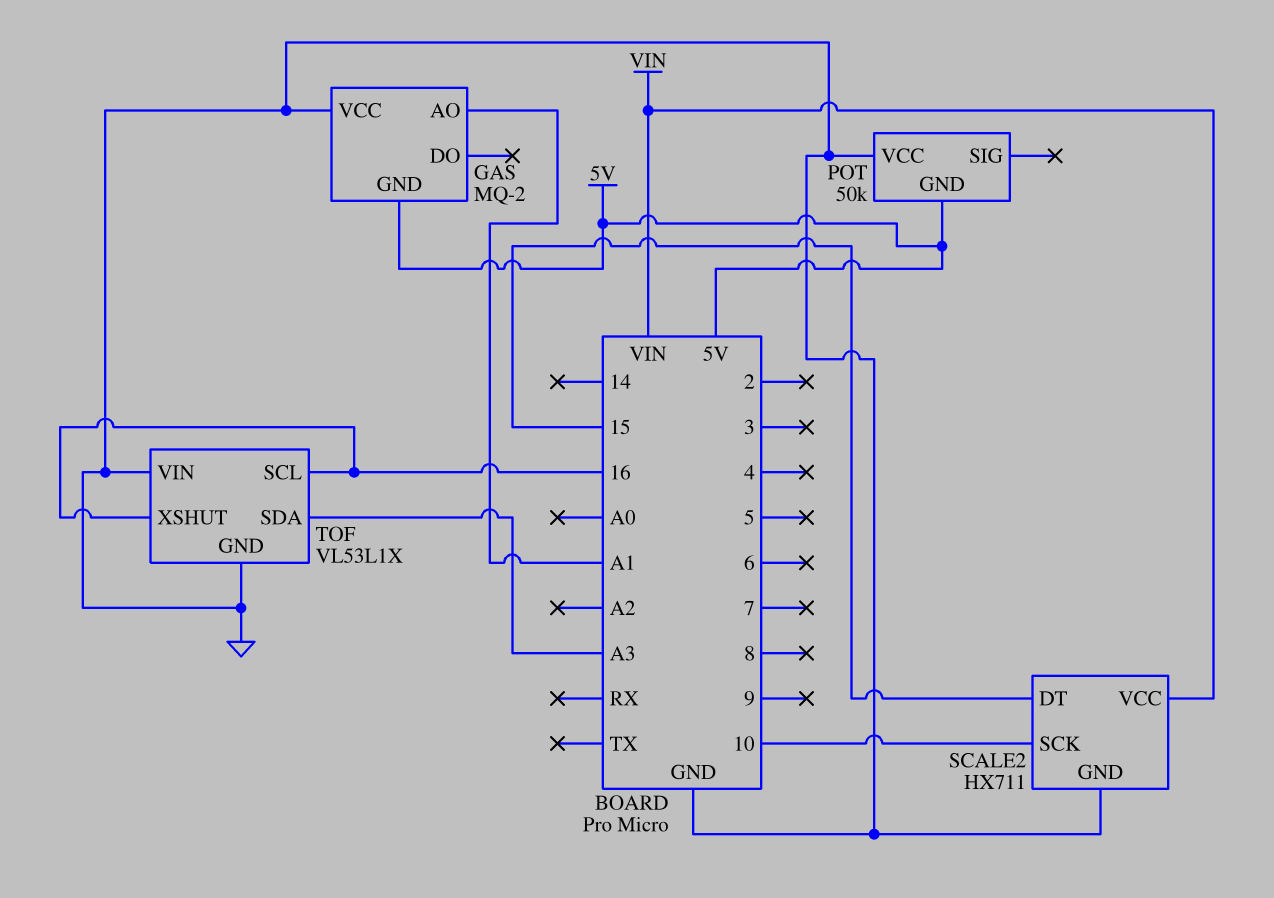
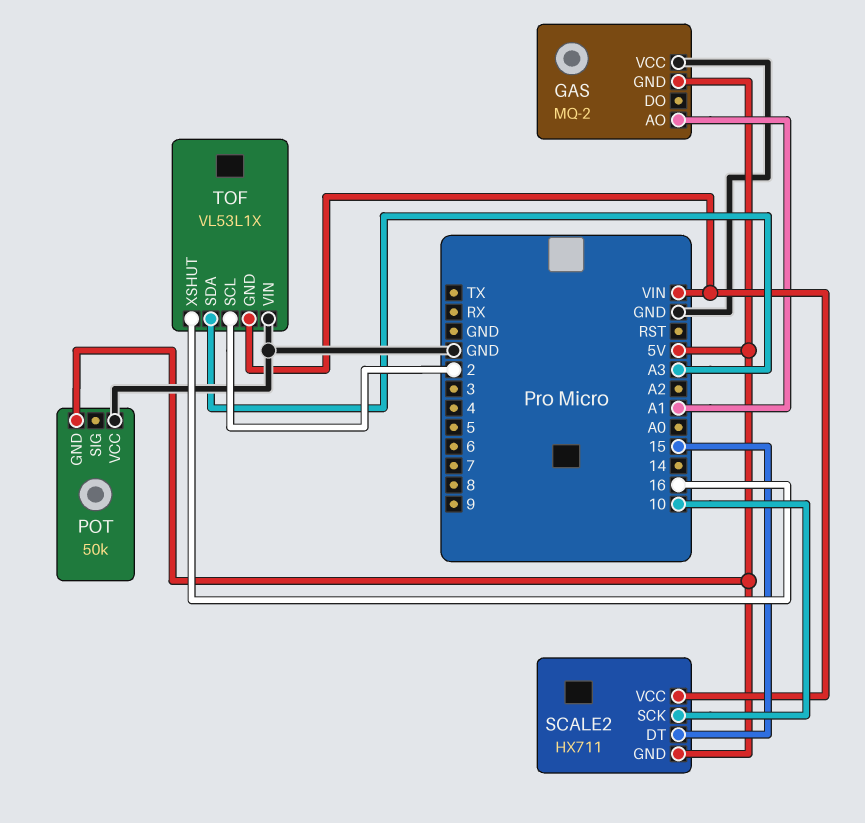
SCALE2 pin GND: GND -> 5V
TOF pin GND: GND -> VIN
TOF pin SCL: 16 -> 2

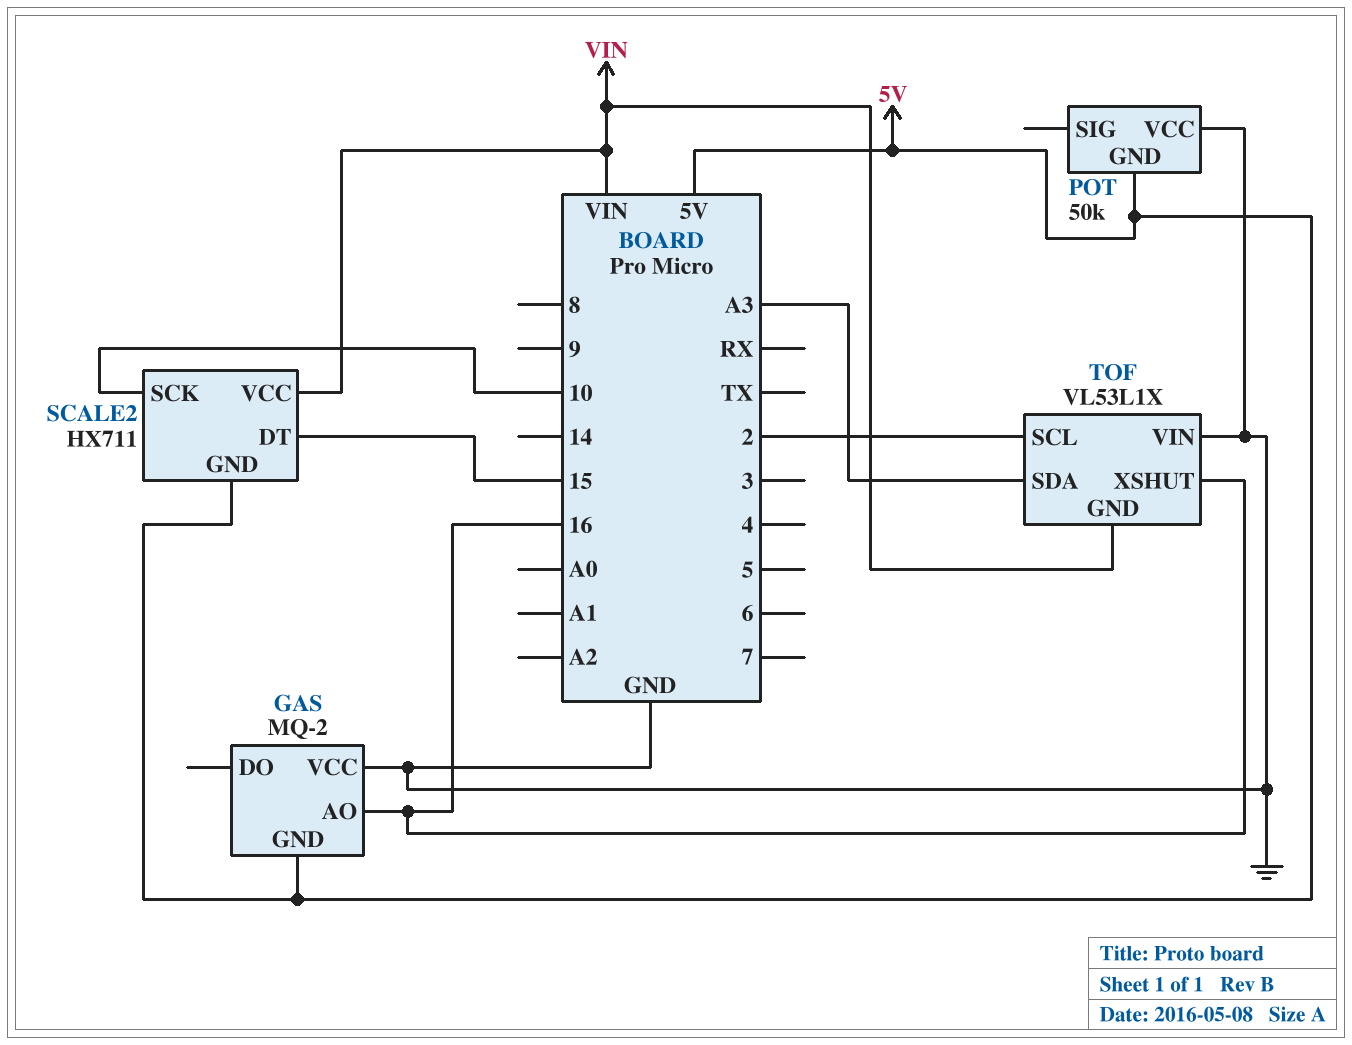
GAS pin AO: A1 -> 16

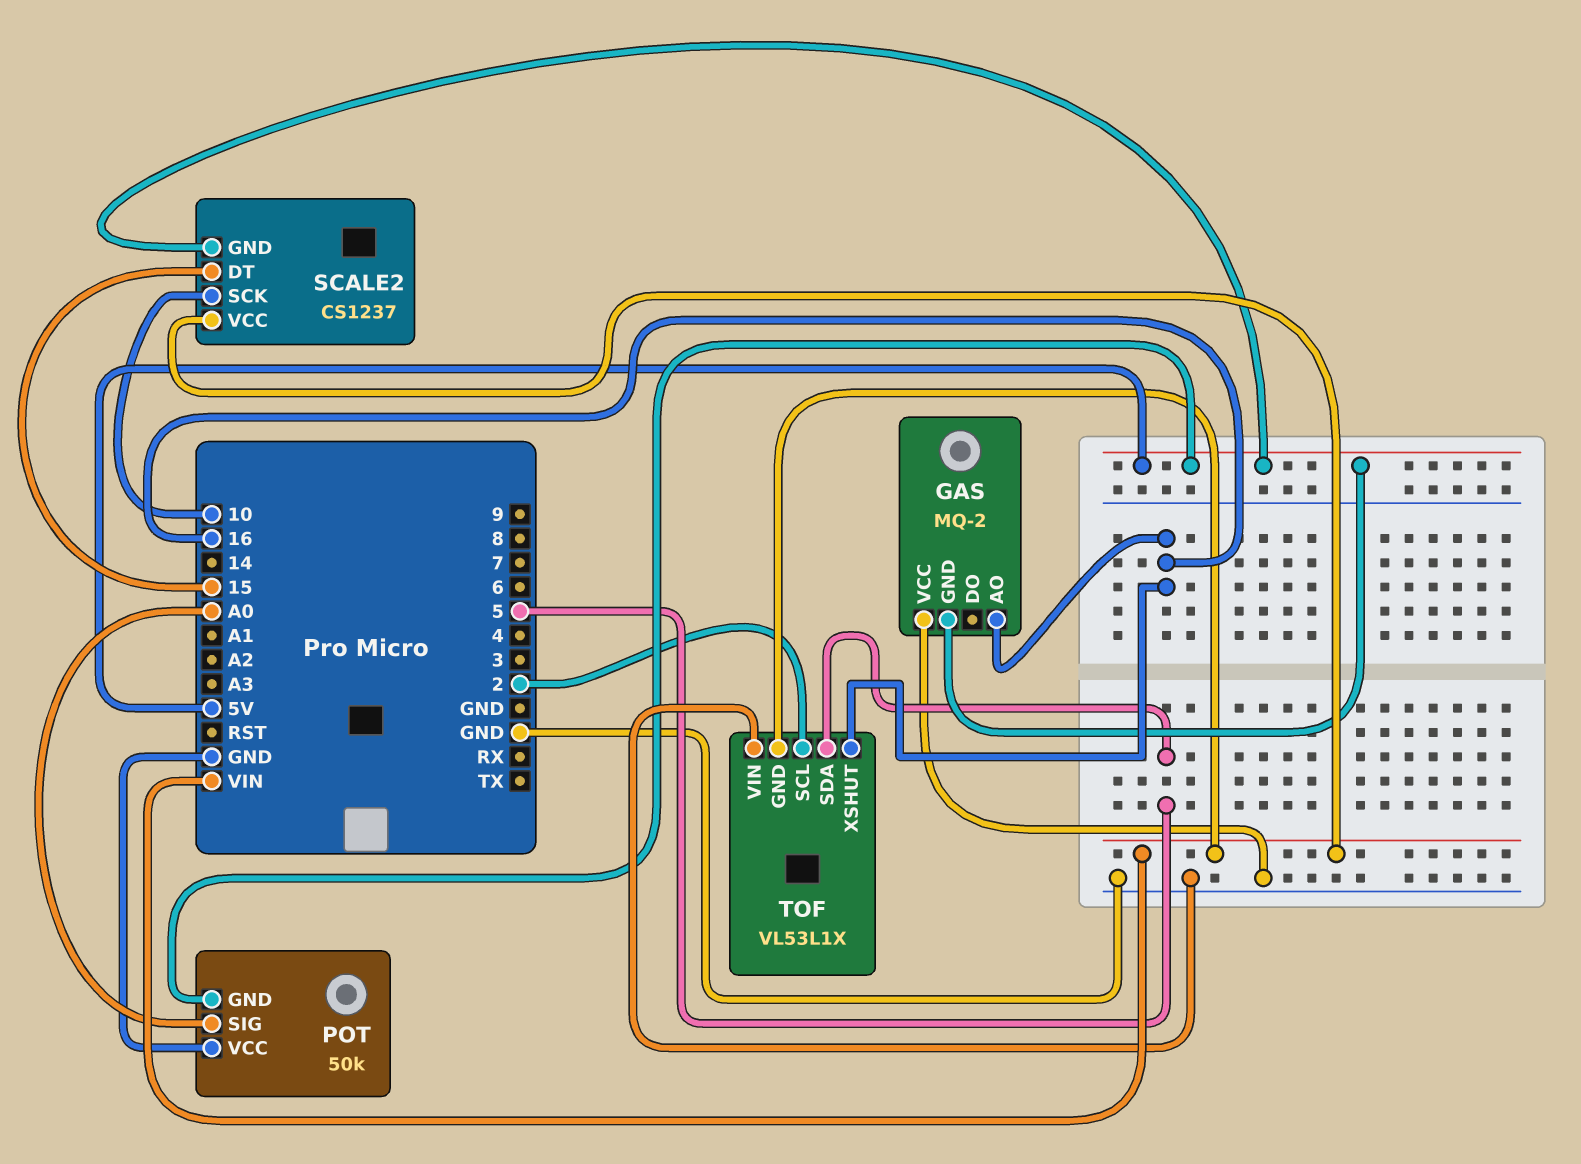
POT pin SIG: none -> A0
SCALE2: HX711 -> CS1237
TOF pin SDA: A3 -> 5

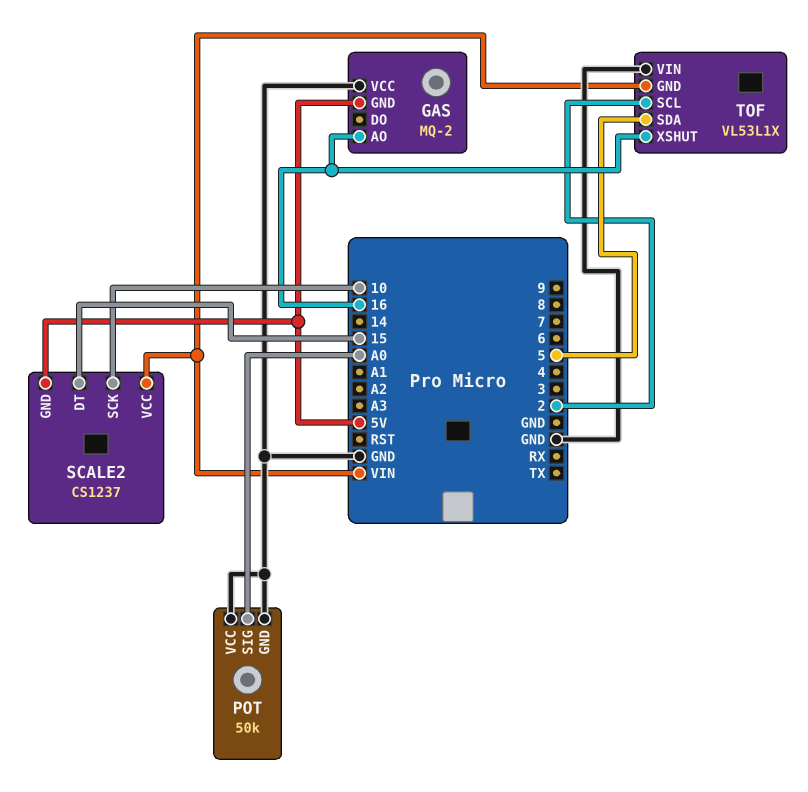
POT pin GND: 5V -> GND

